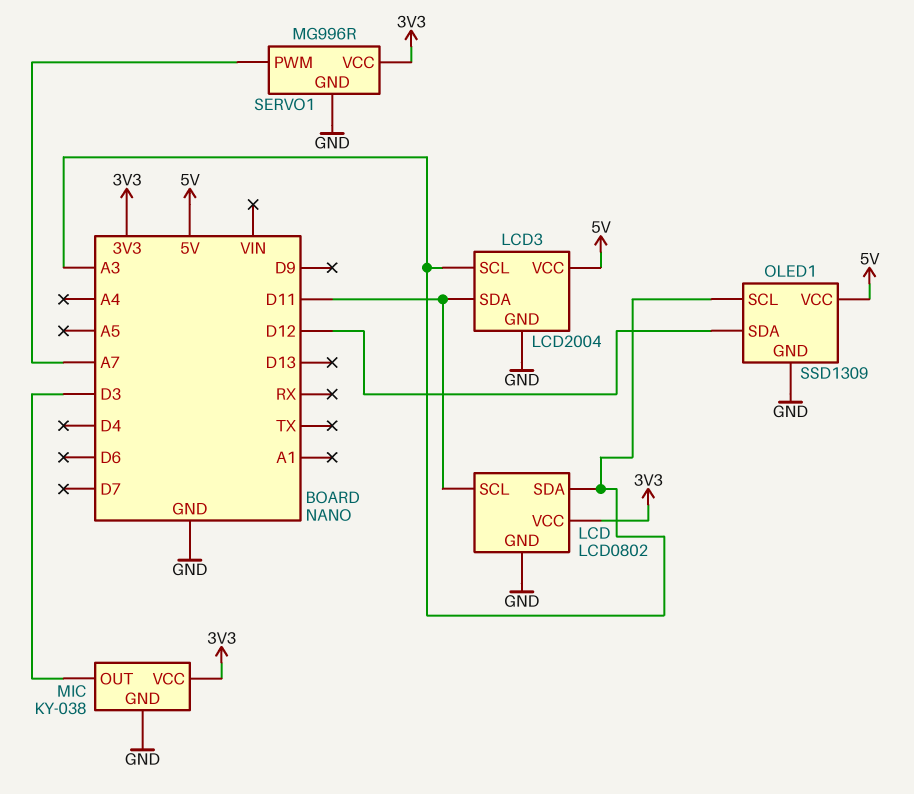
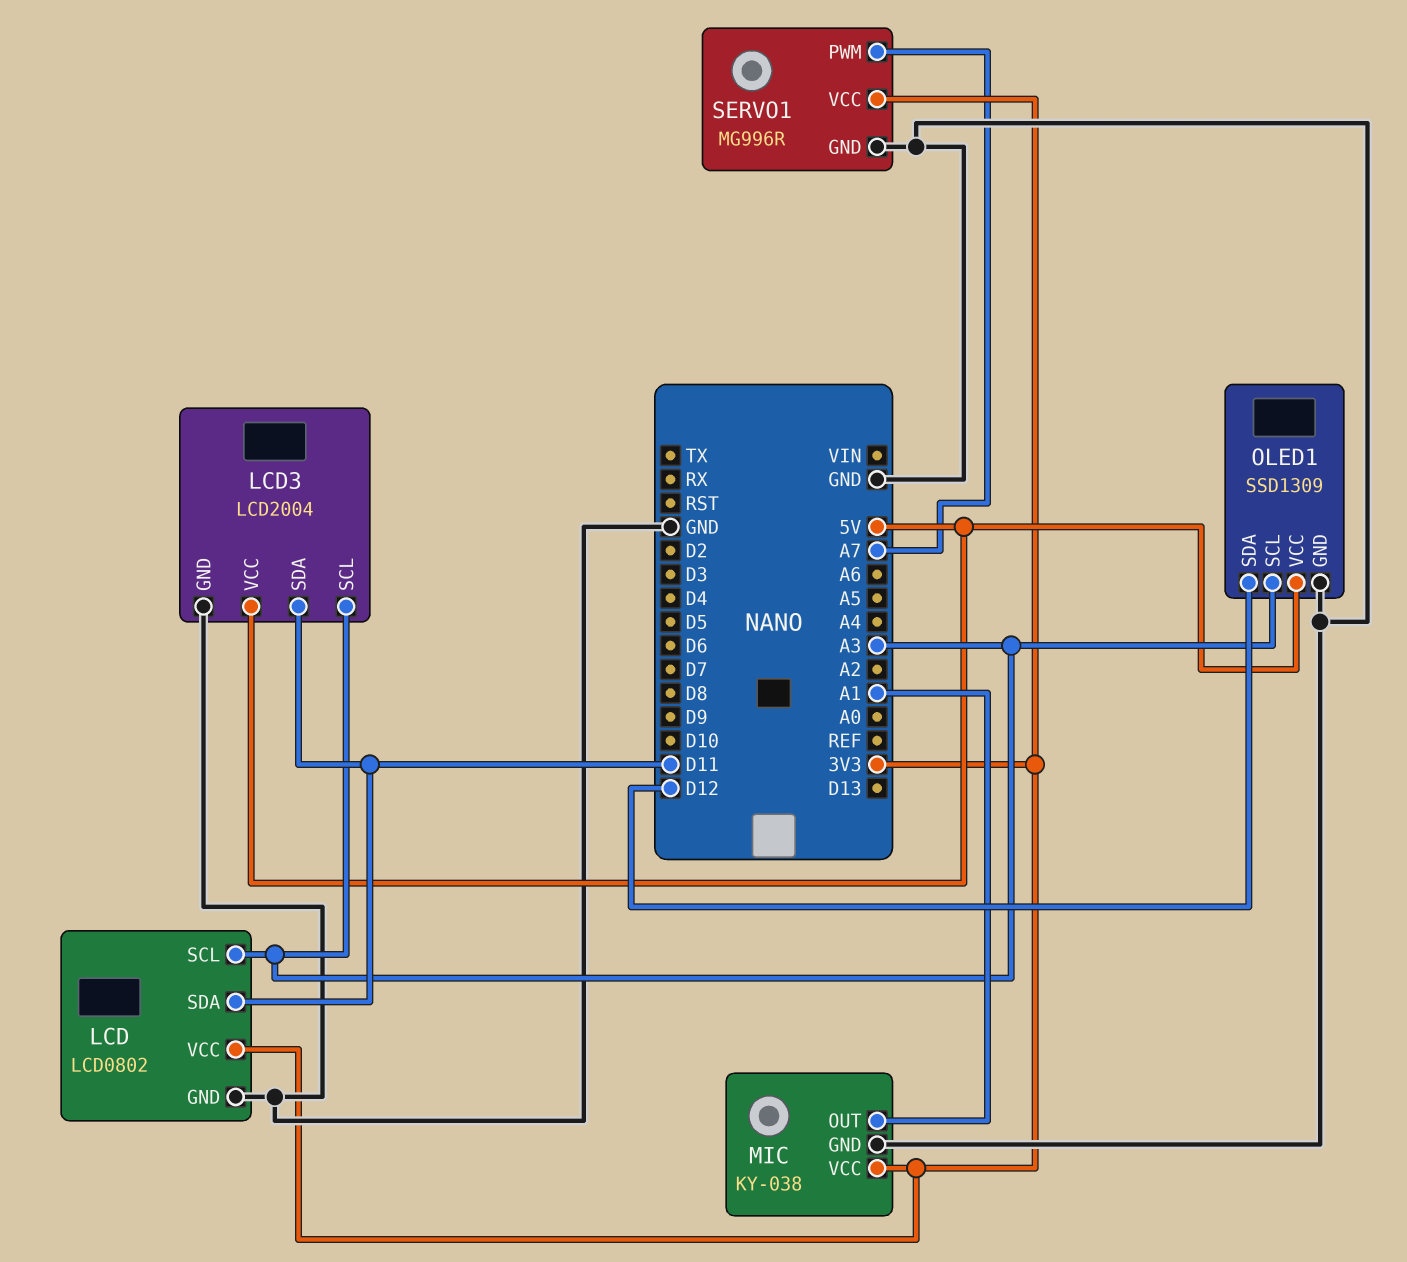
LCD pin SCL: D11 -> A3
LCD pin SDA: A3 -> D11
MIC pin OUT: D3 -> A1

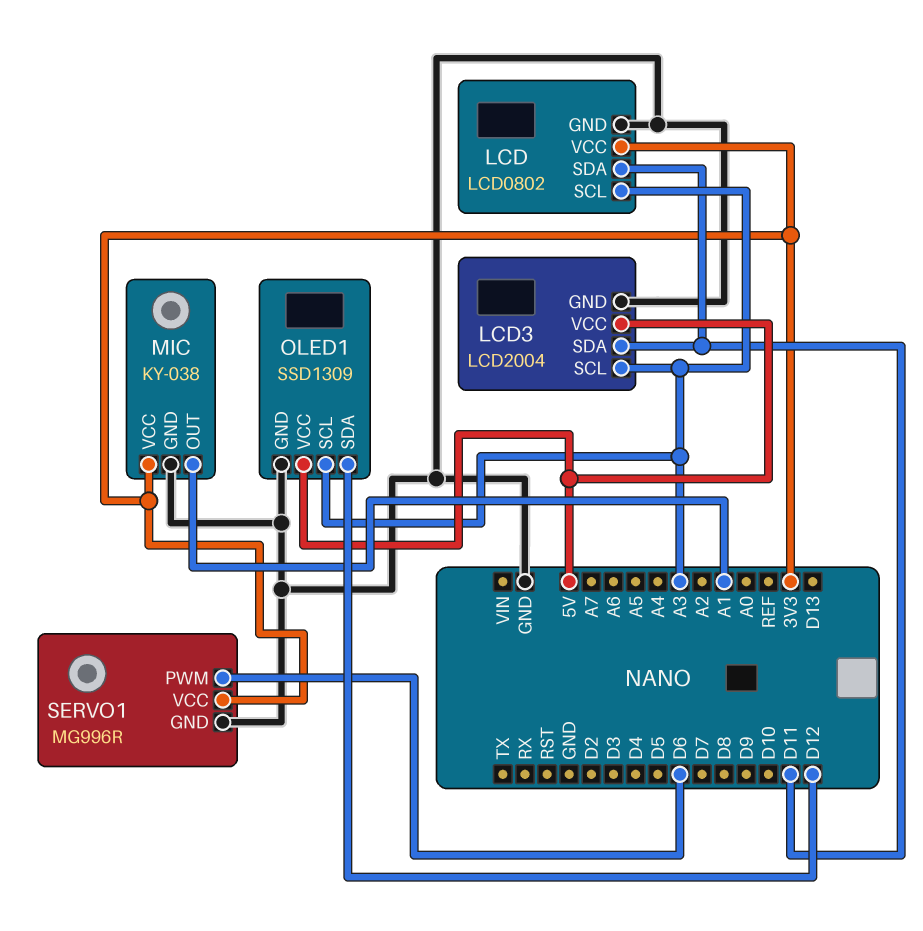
SERVO1 pin PWM: A7 -> D6

